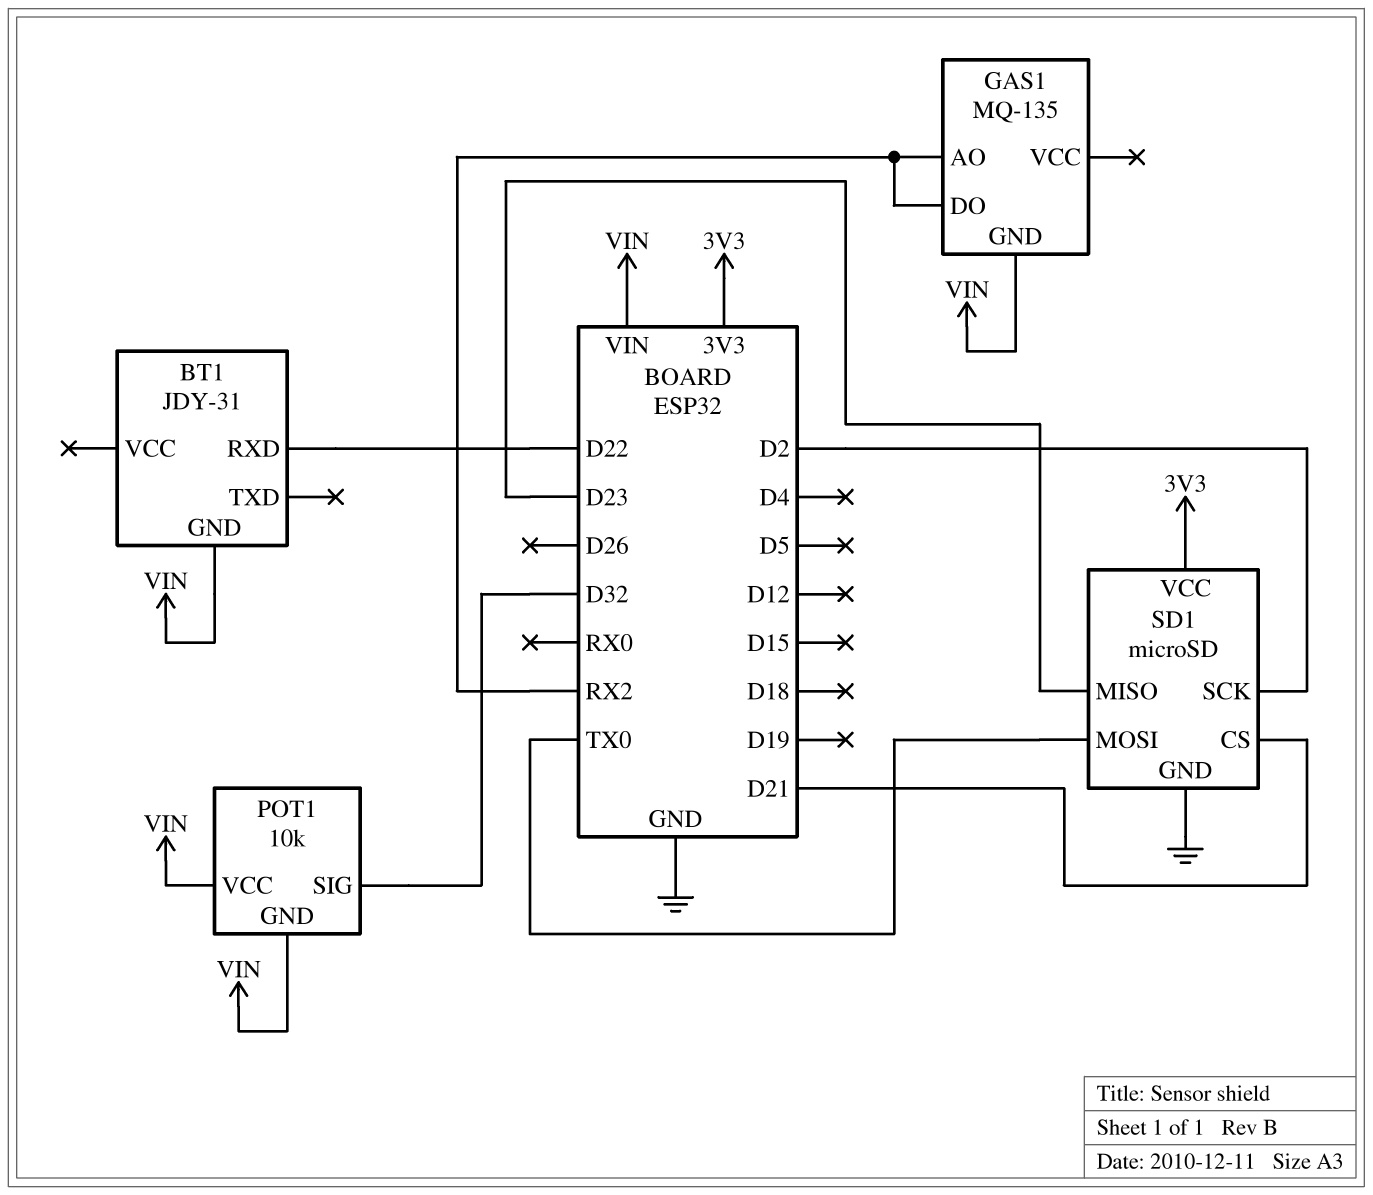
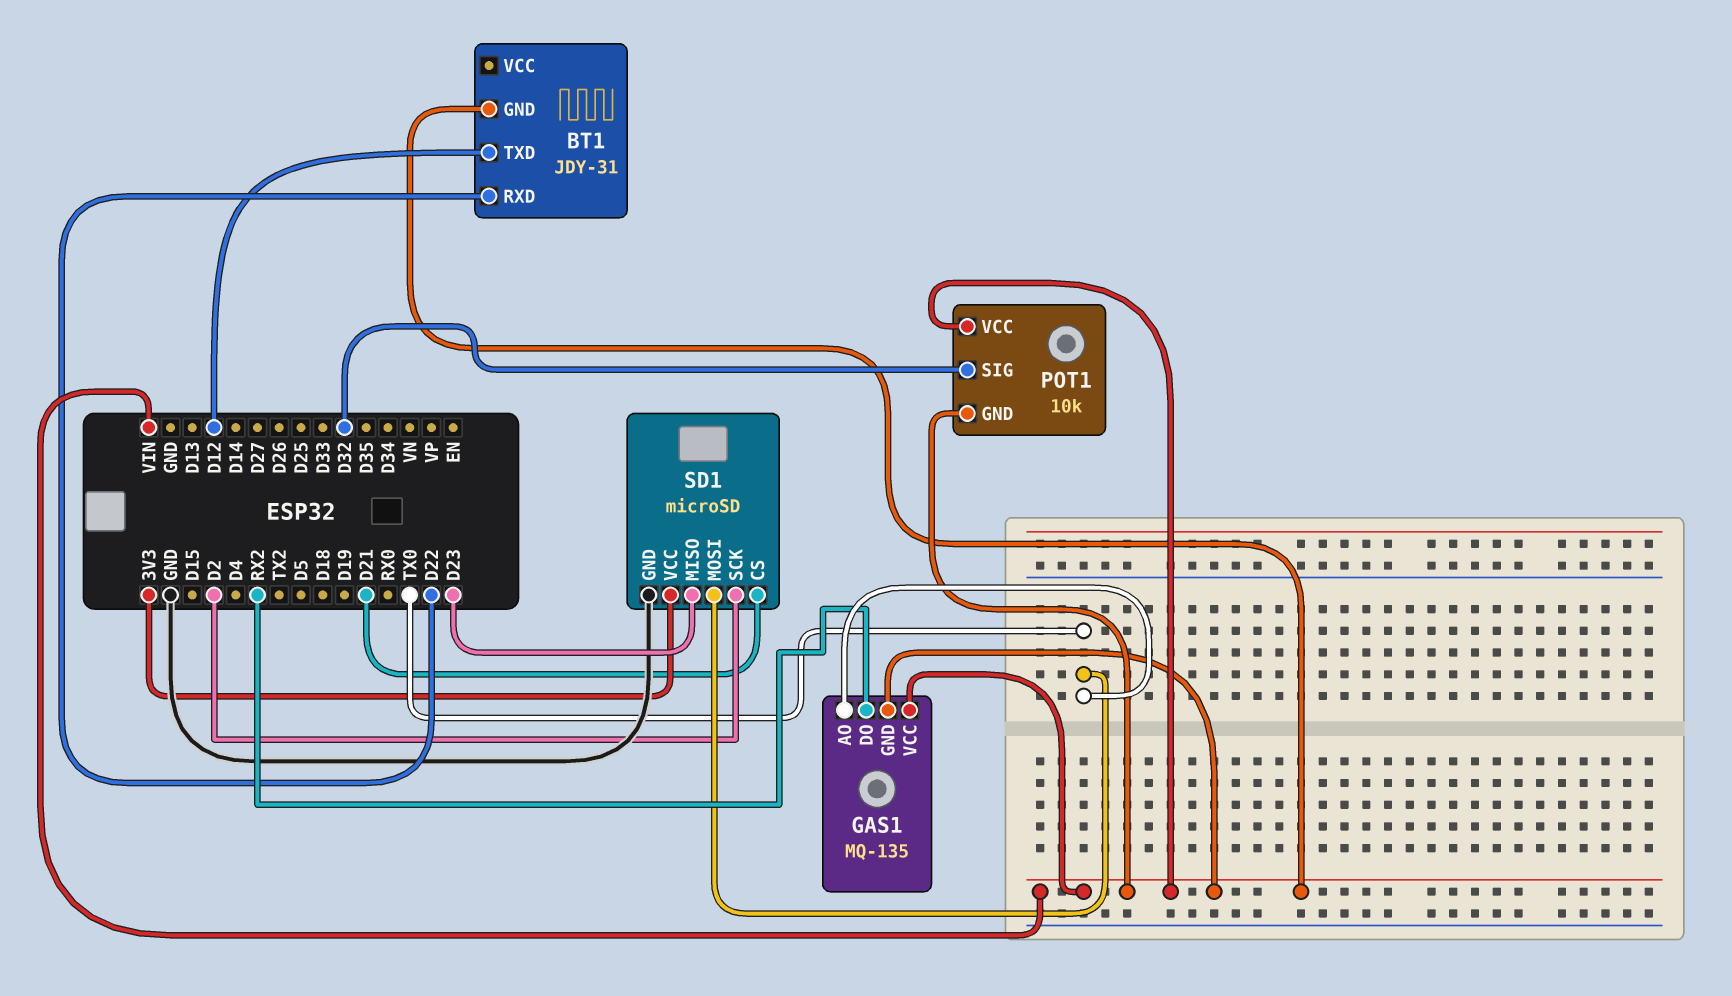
BT1 pin TXD: none -> D12
GAS1 pin AO: RX2 -> TX0
GAS1 pin VCC: none -> VIN

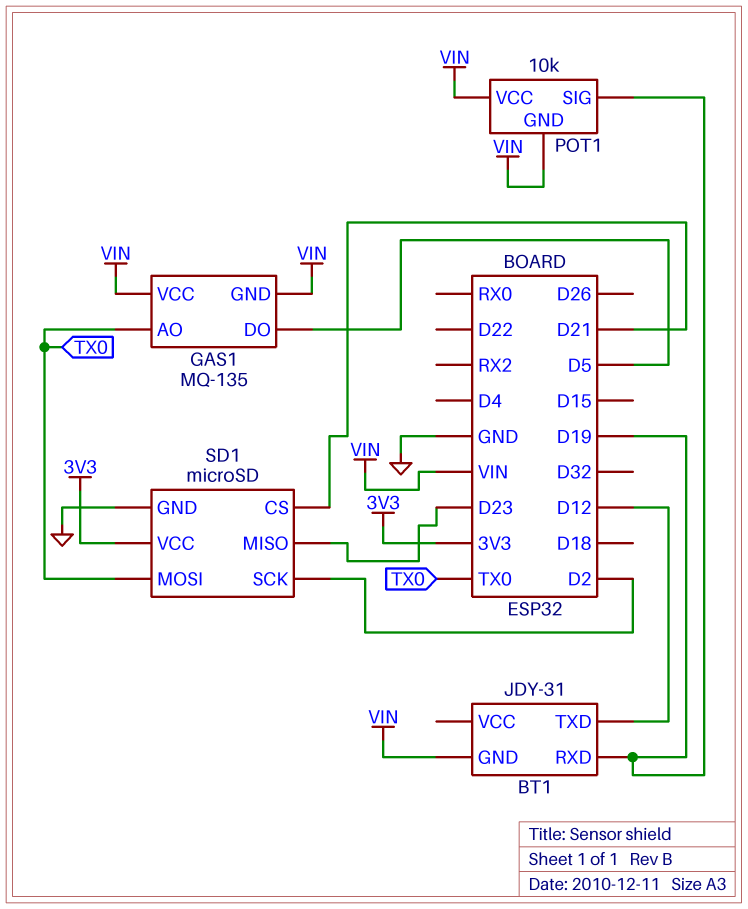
BT1 pin RXD: D22 -> D19
GAS1 pin DO: RX2 -> D5
POT1 pin SIG: D32 -> D19

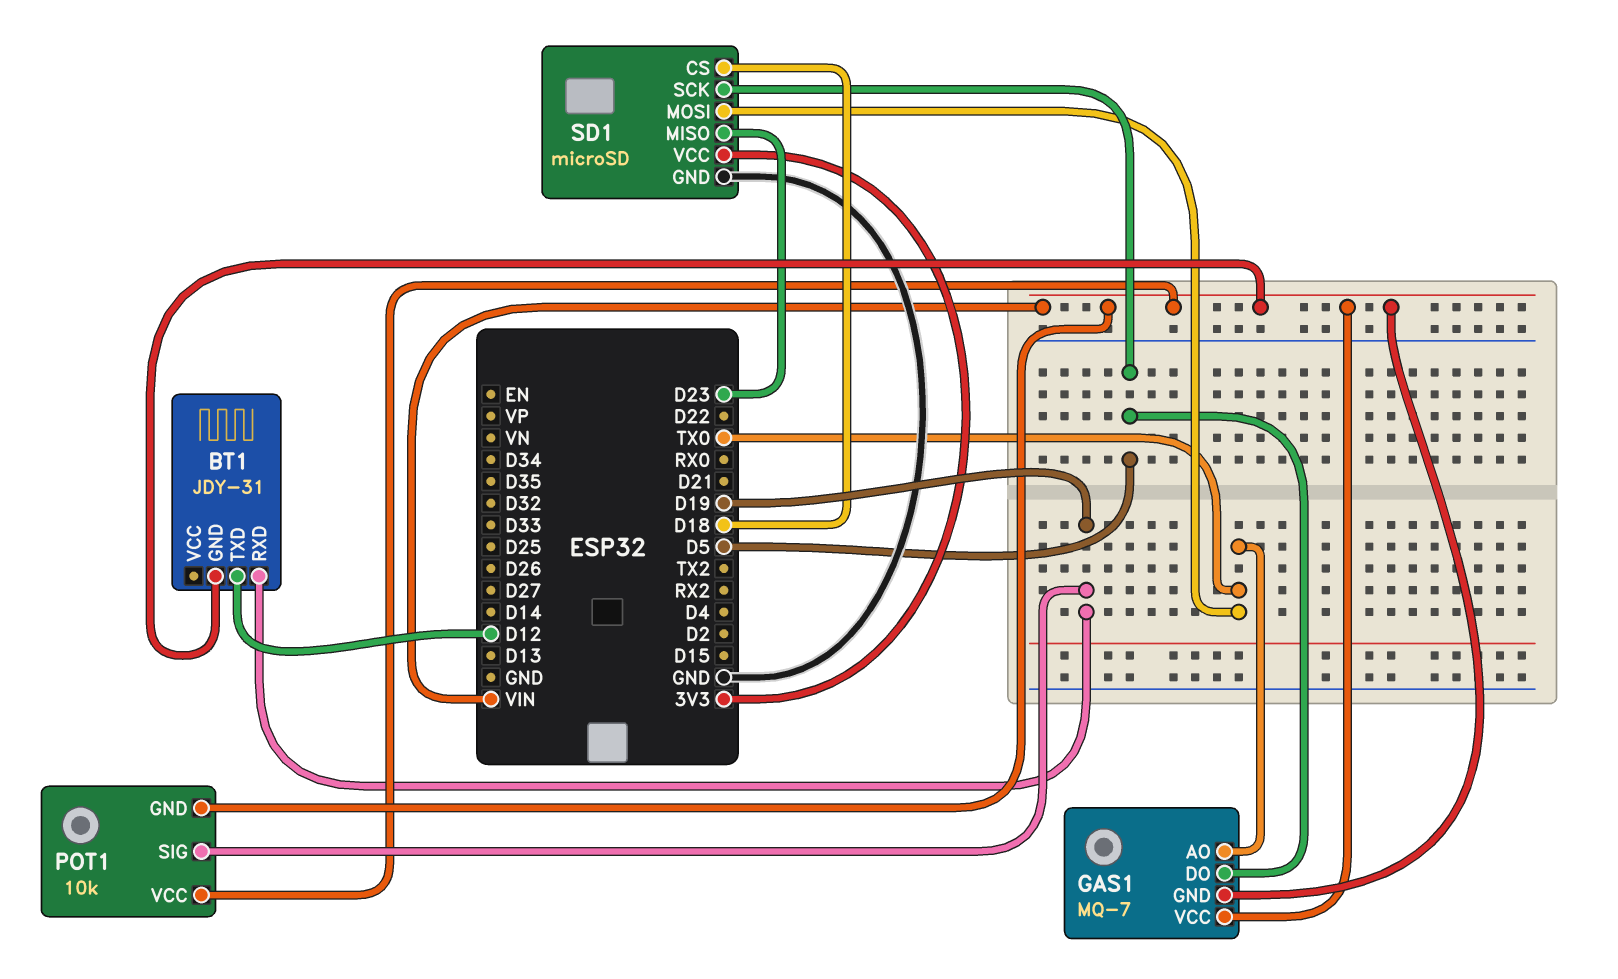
GAS1: MQ-135 -> MQ-7
SD1 pin CS: D21 -> D18
SD1 pin SCK: D2 -> D5

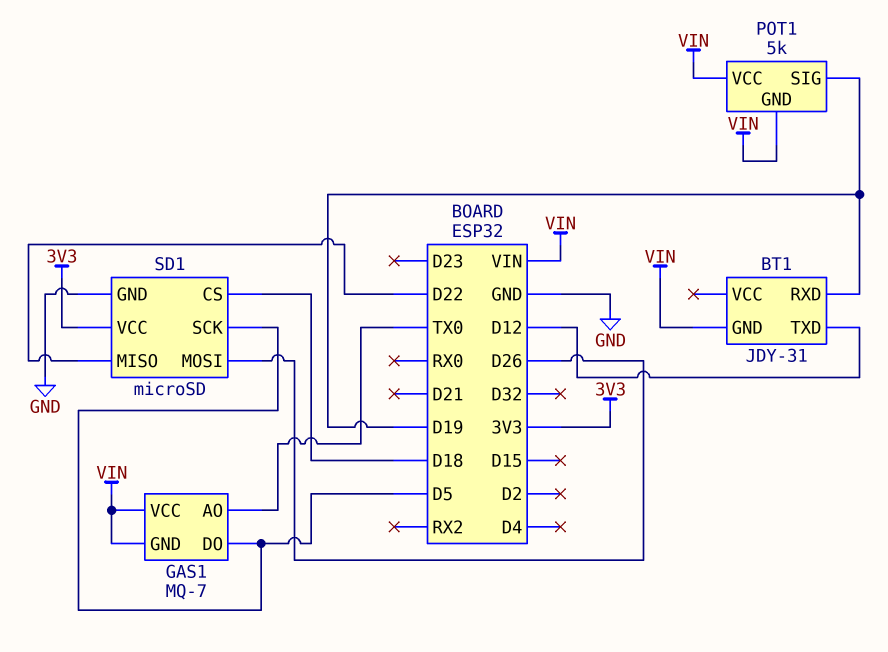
POT1: 10k -> 5k
SD1 pin MISO: D23 -> D22
SD1 pin MOSI: TX0 -> D26

